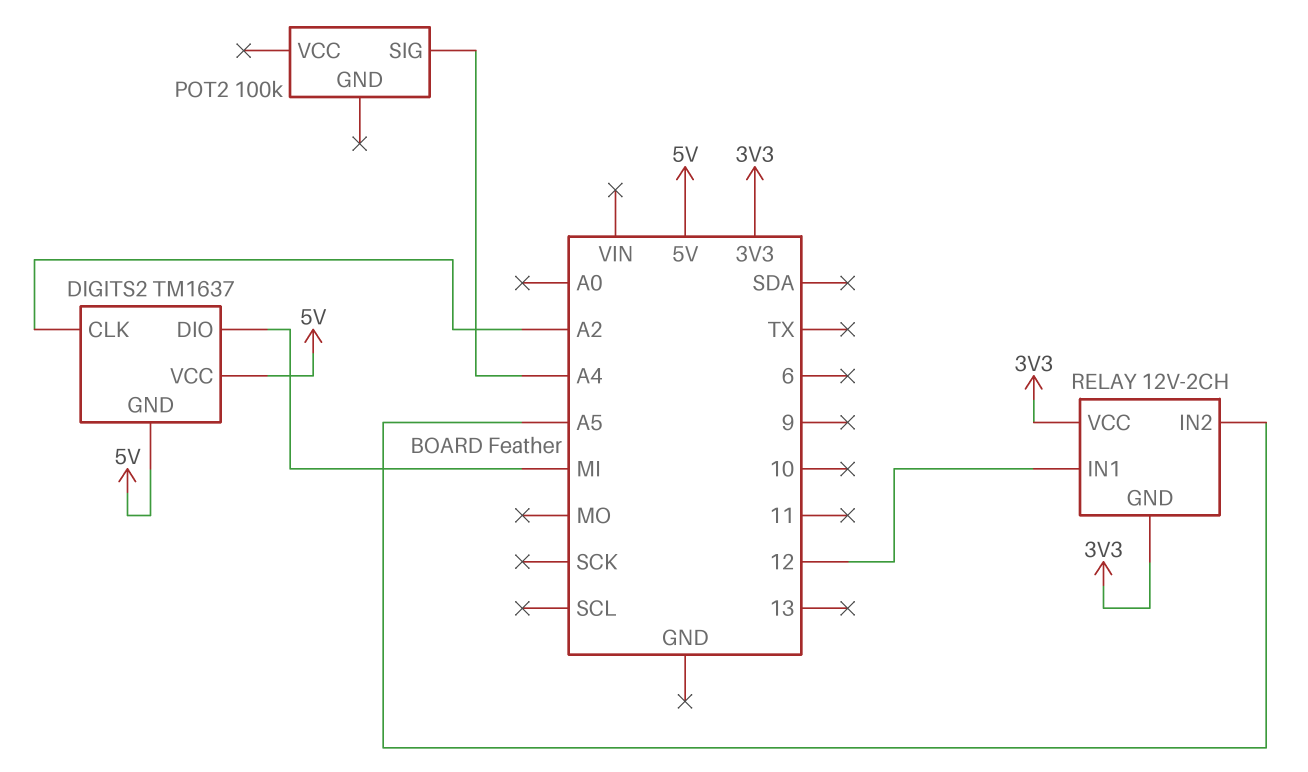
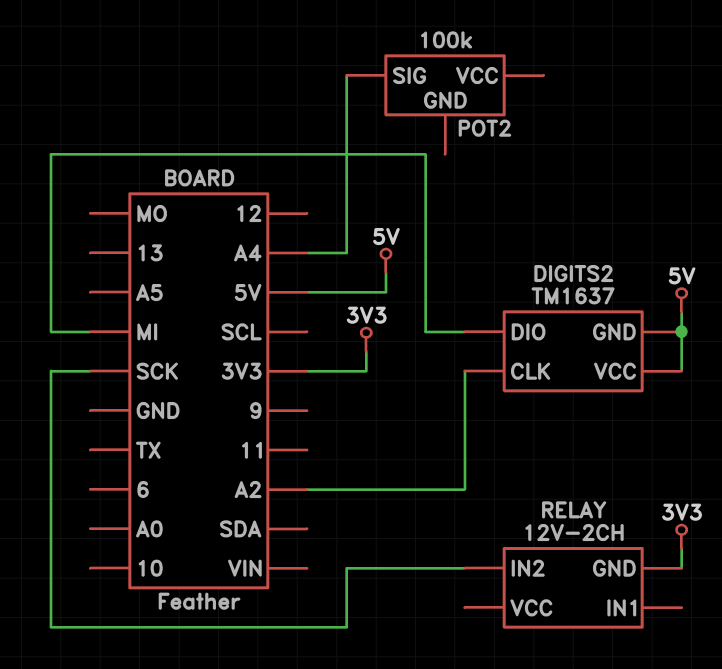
RELAY pin IN1: 12 -> none
RELAY pin IN2: A5 -> SCK
RELAY pin VCC: 3V3 -> none

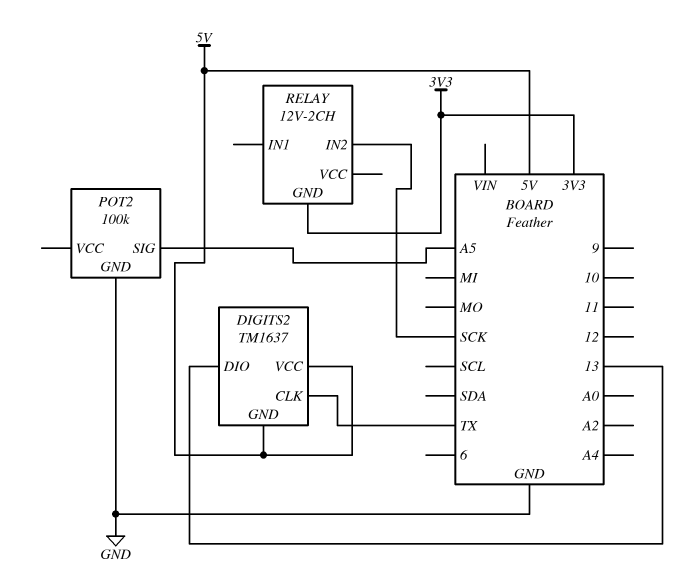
DIGITS2 pin CLK: A2 -> TX
DIGITS2 pin DIO: MI -> 13
POT2 pin GND: none -> GND
POT2 pin SIG: A4 -> A5

